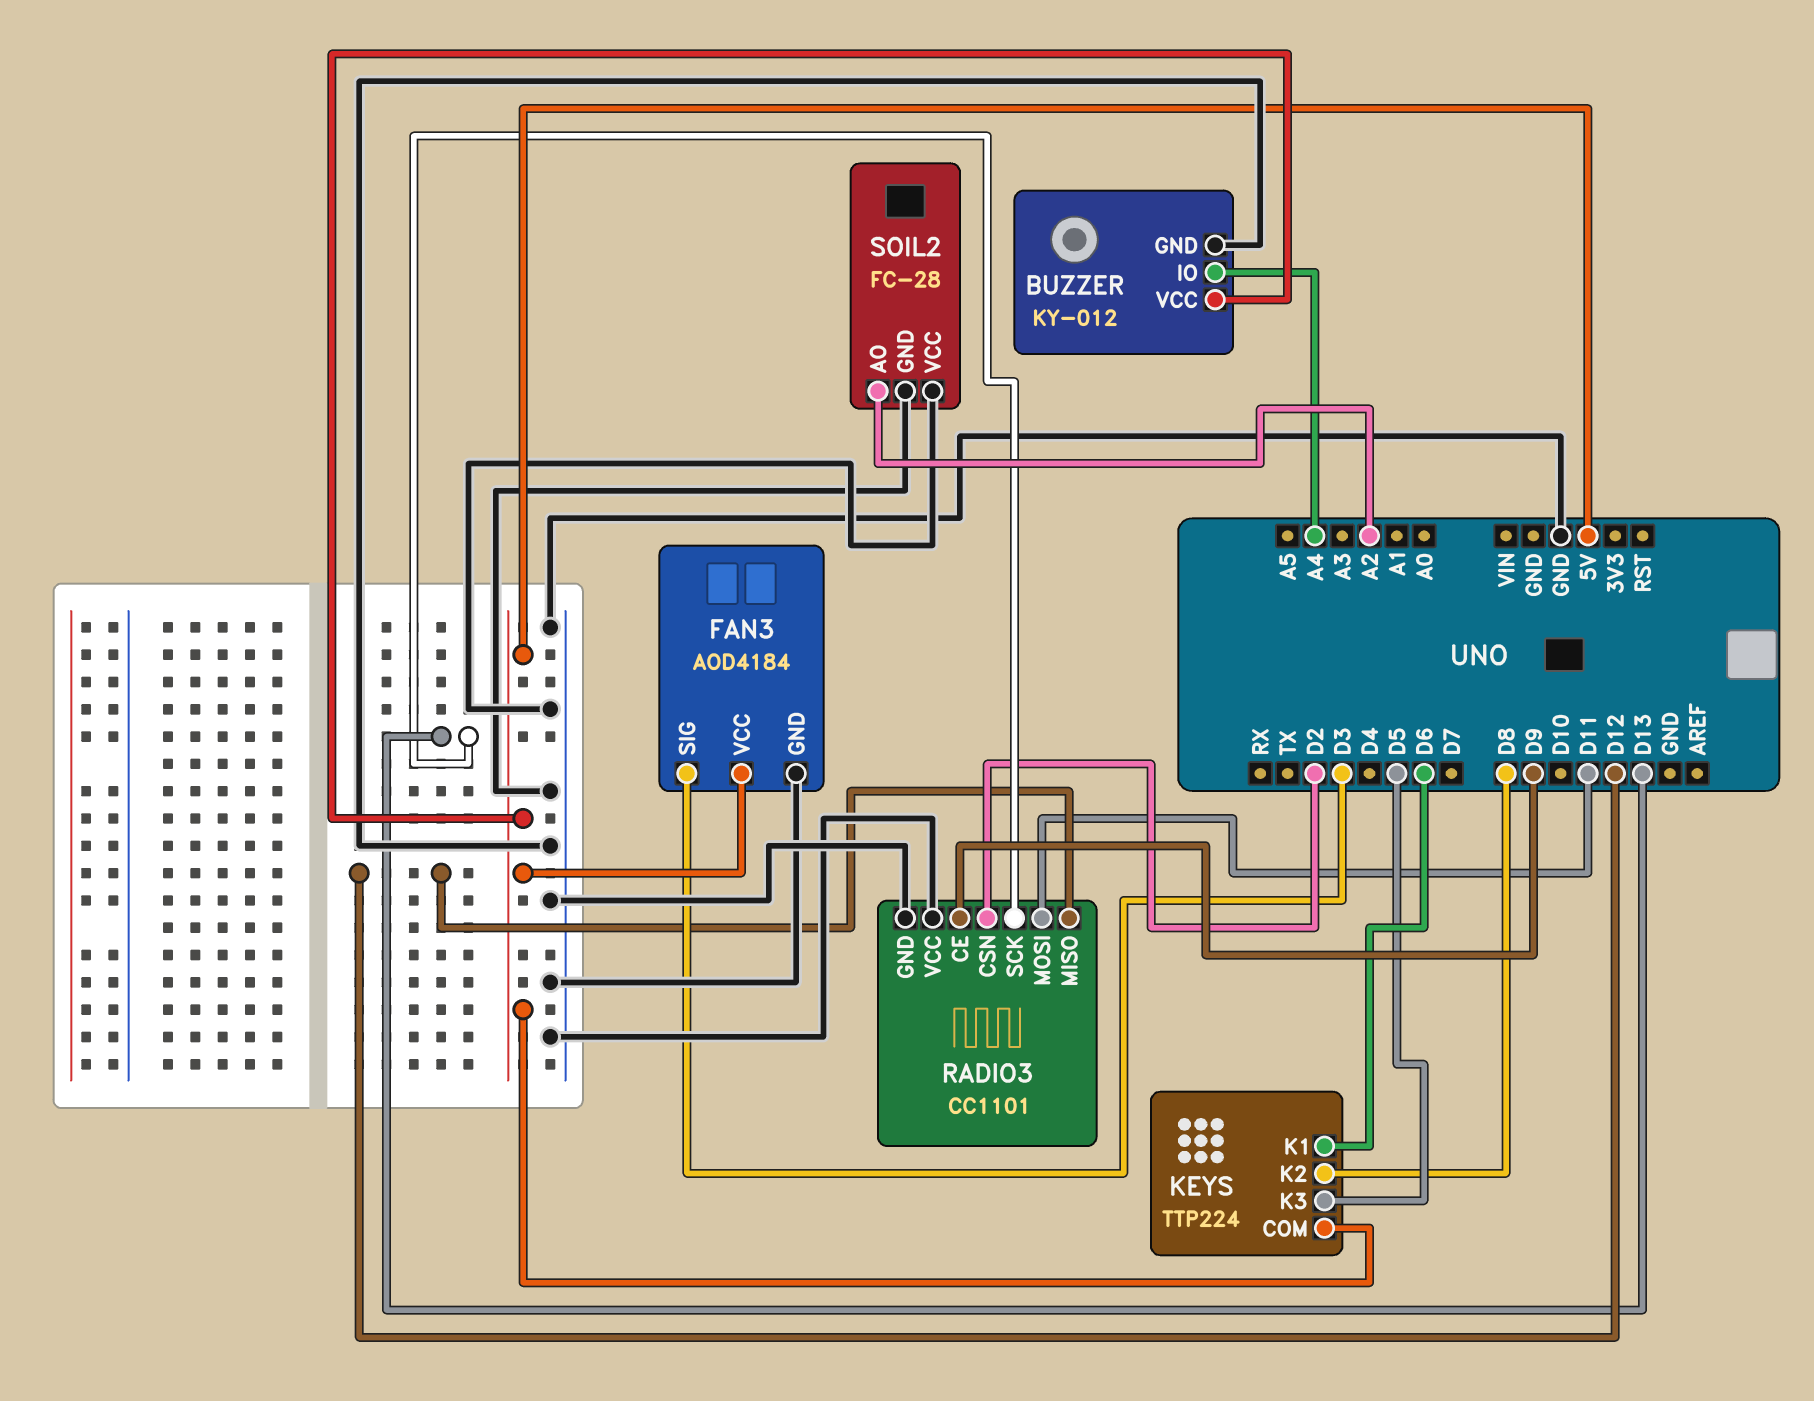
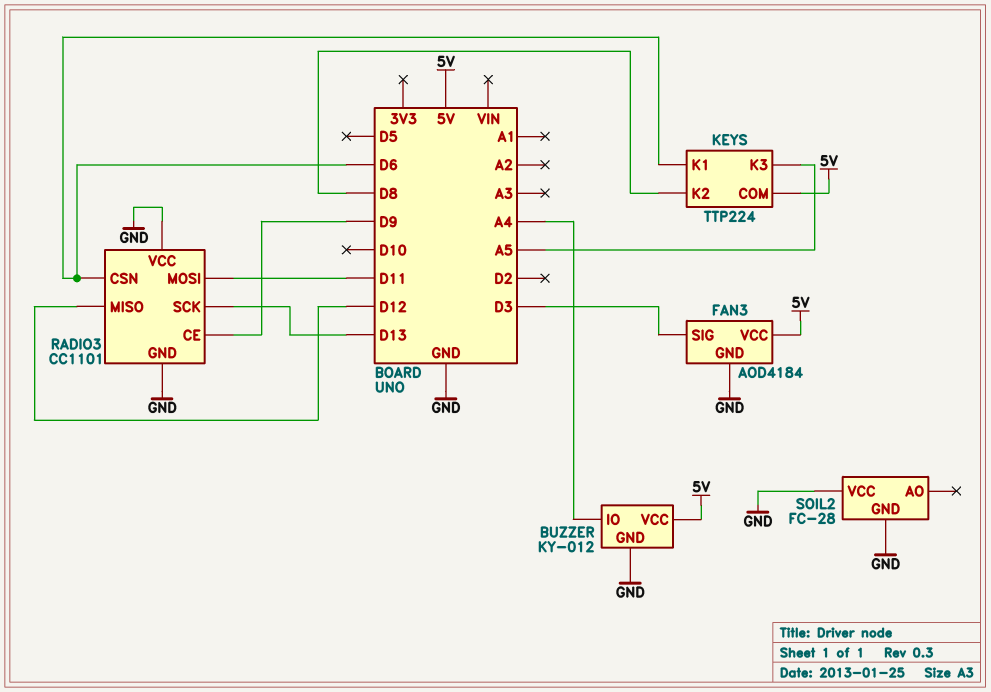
KEYS pin K3: D5 -> A5
RADIO3 pin CSN: D2 -> D6
SOIL2 pin AO: A2 -> none

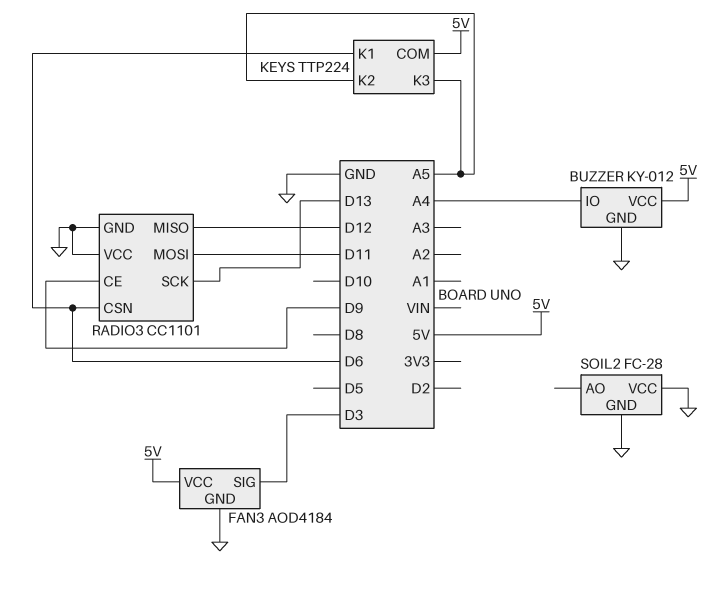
KEYS pin K2: D8 -> A5

